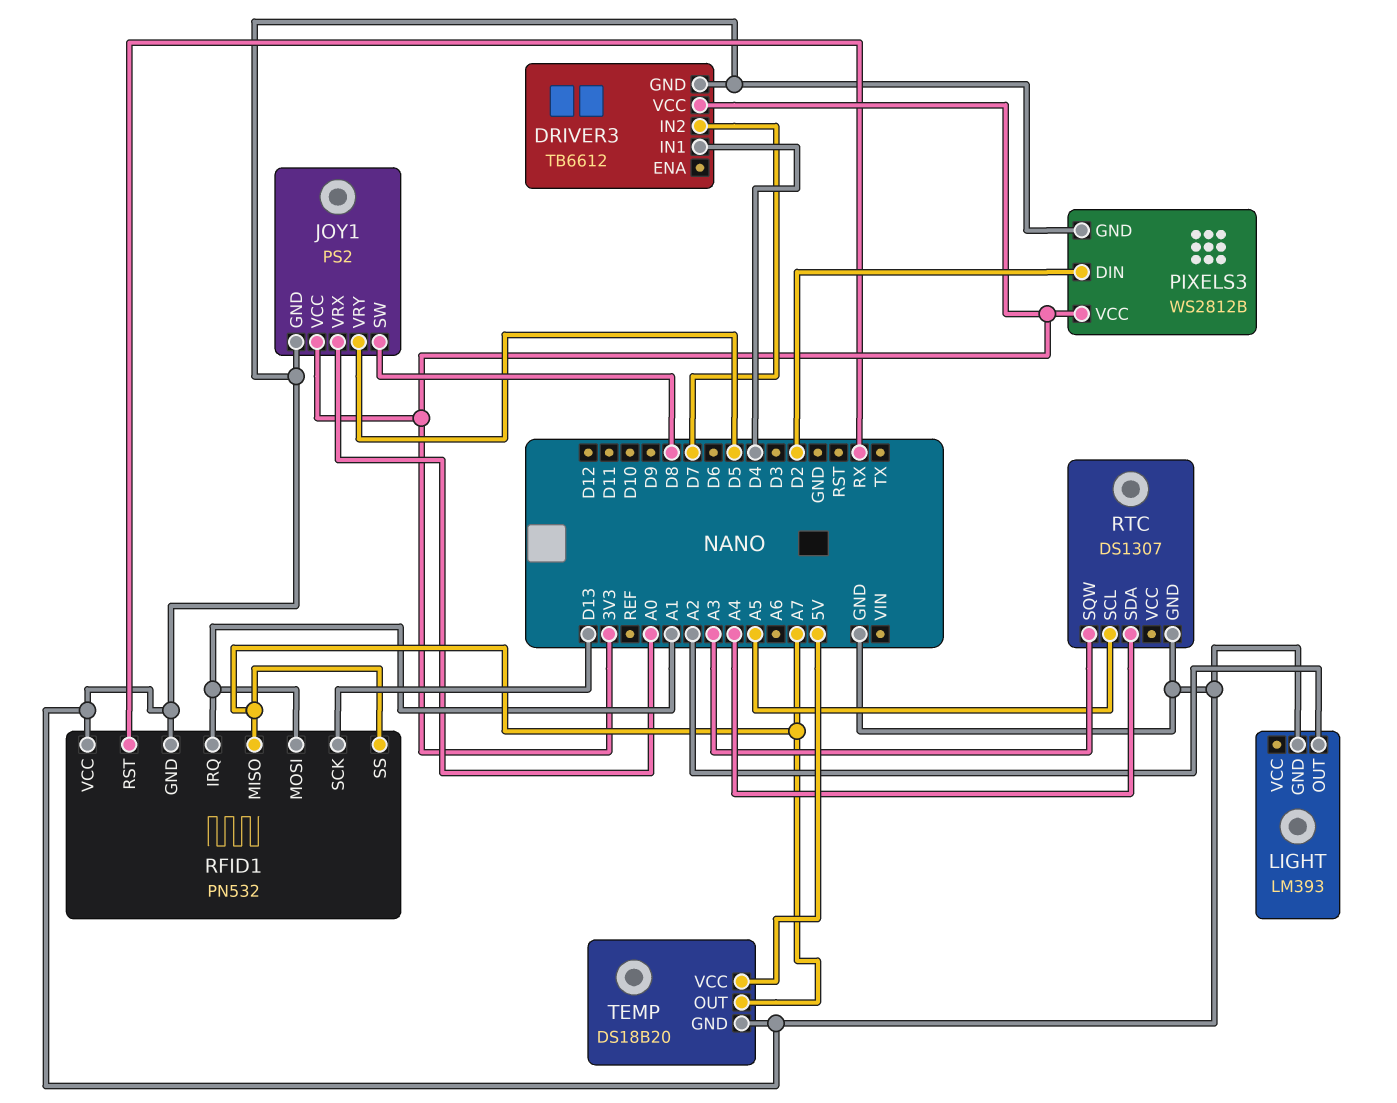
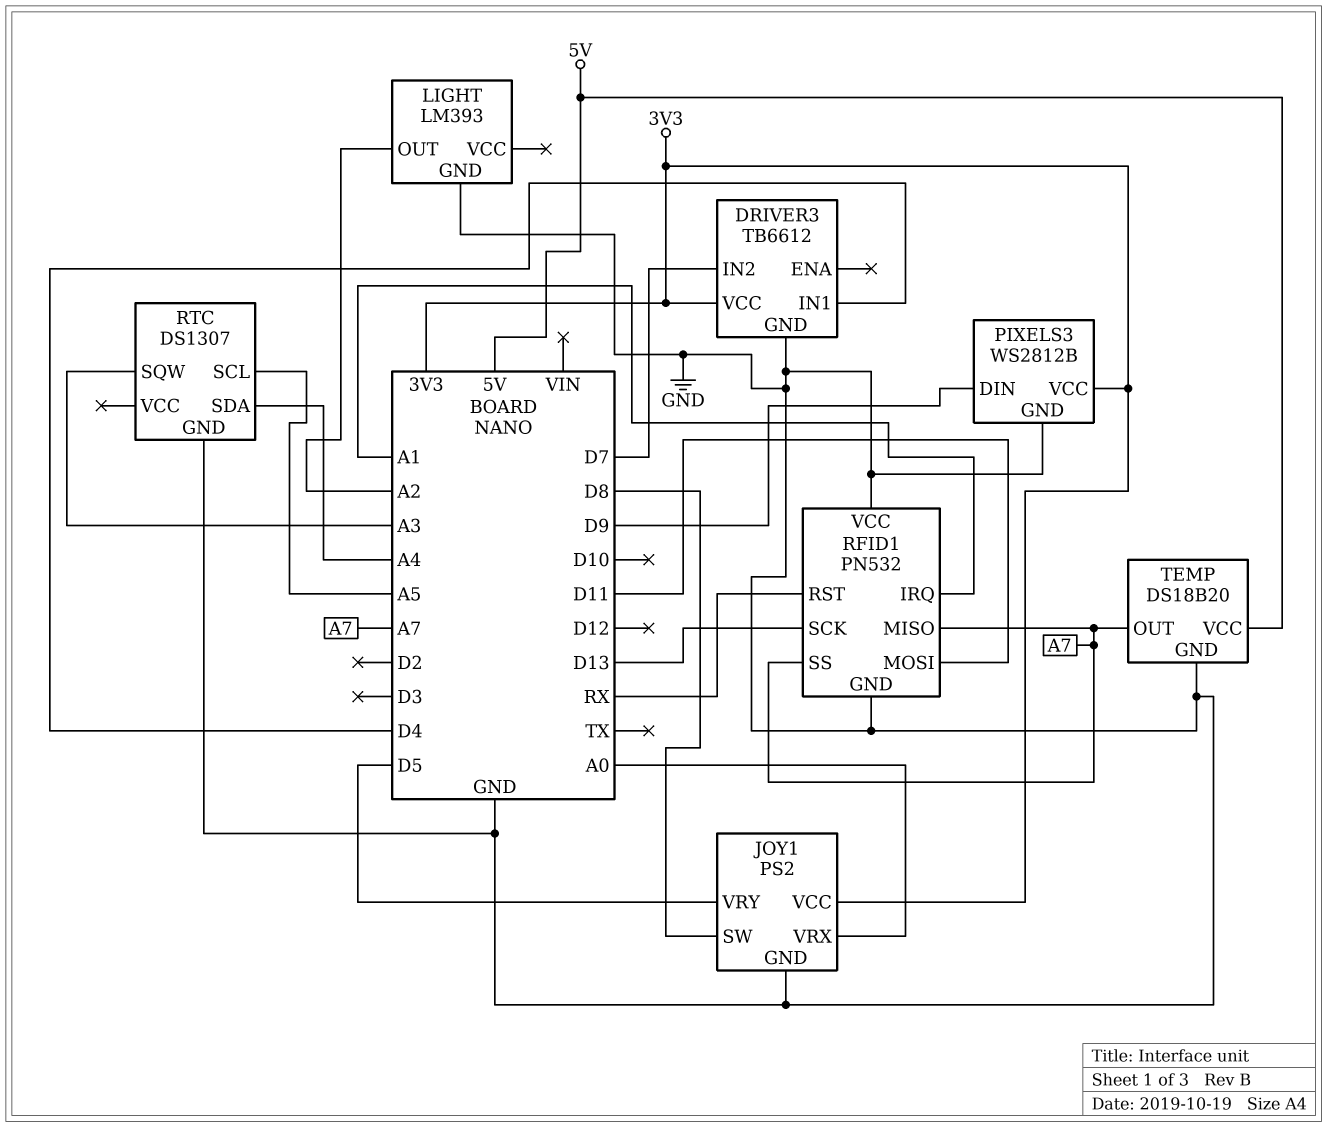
PIXELS3 pin DIN: D2 -> D9
RFID1 pin MOSI: A1 -> D11

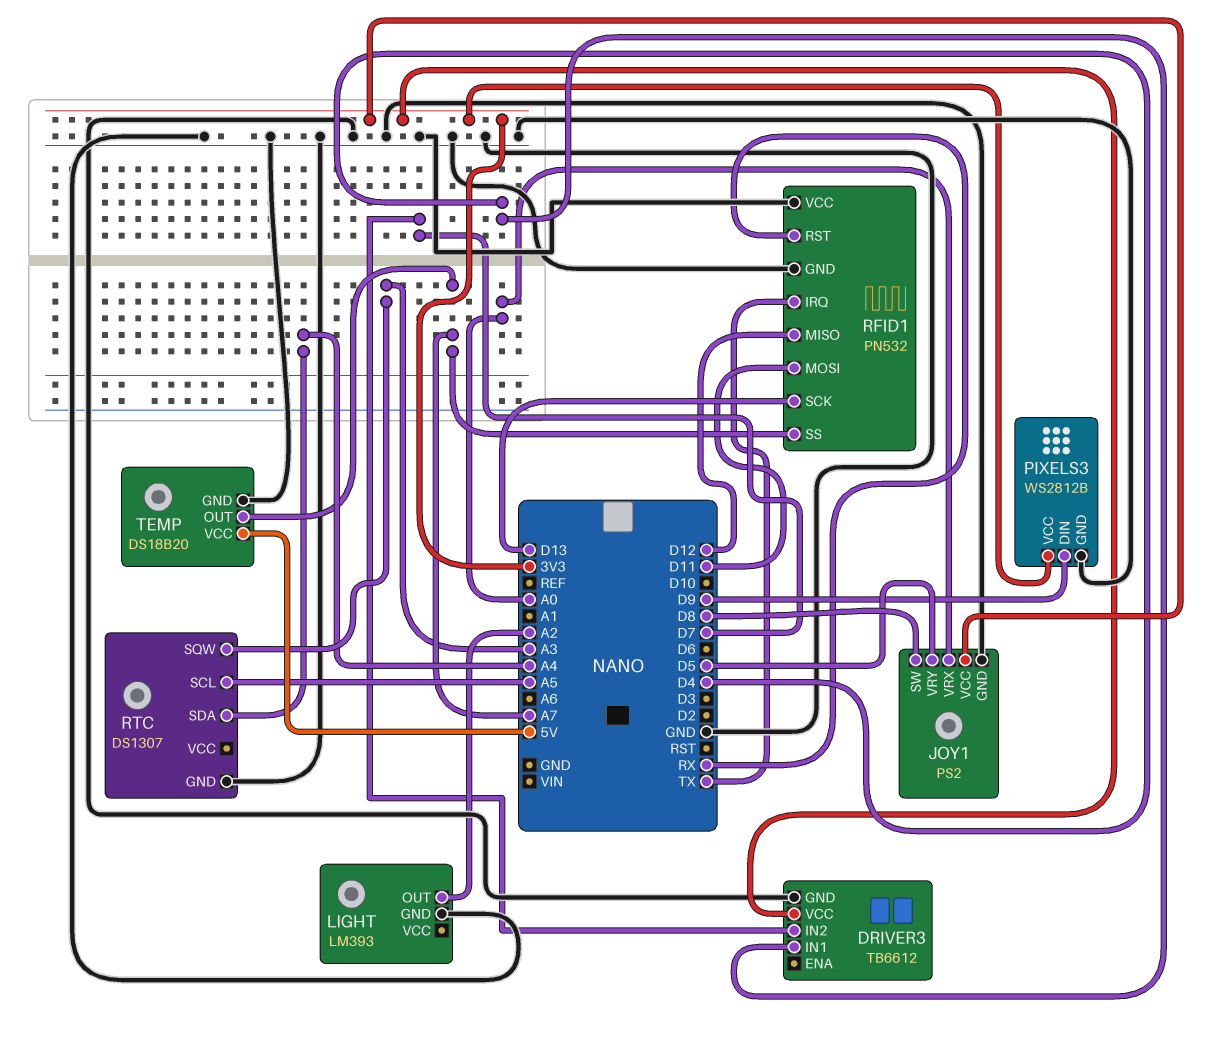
RFID1 pin IRQ: A1 -> TX
RFID1 pin MISO: A7 -> D12

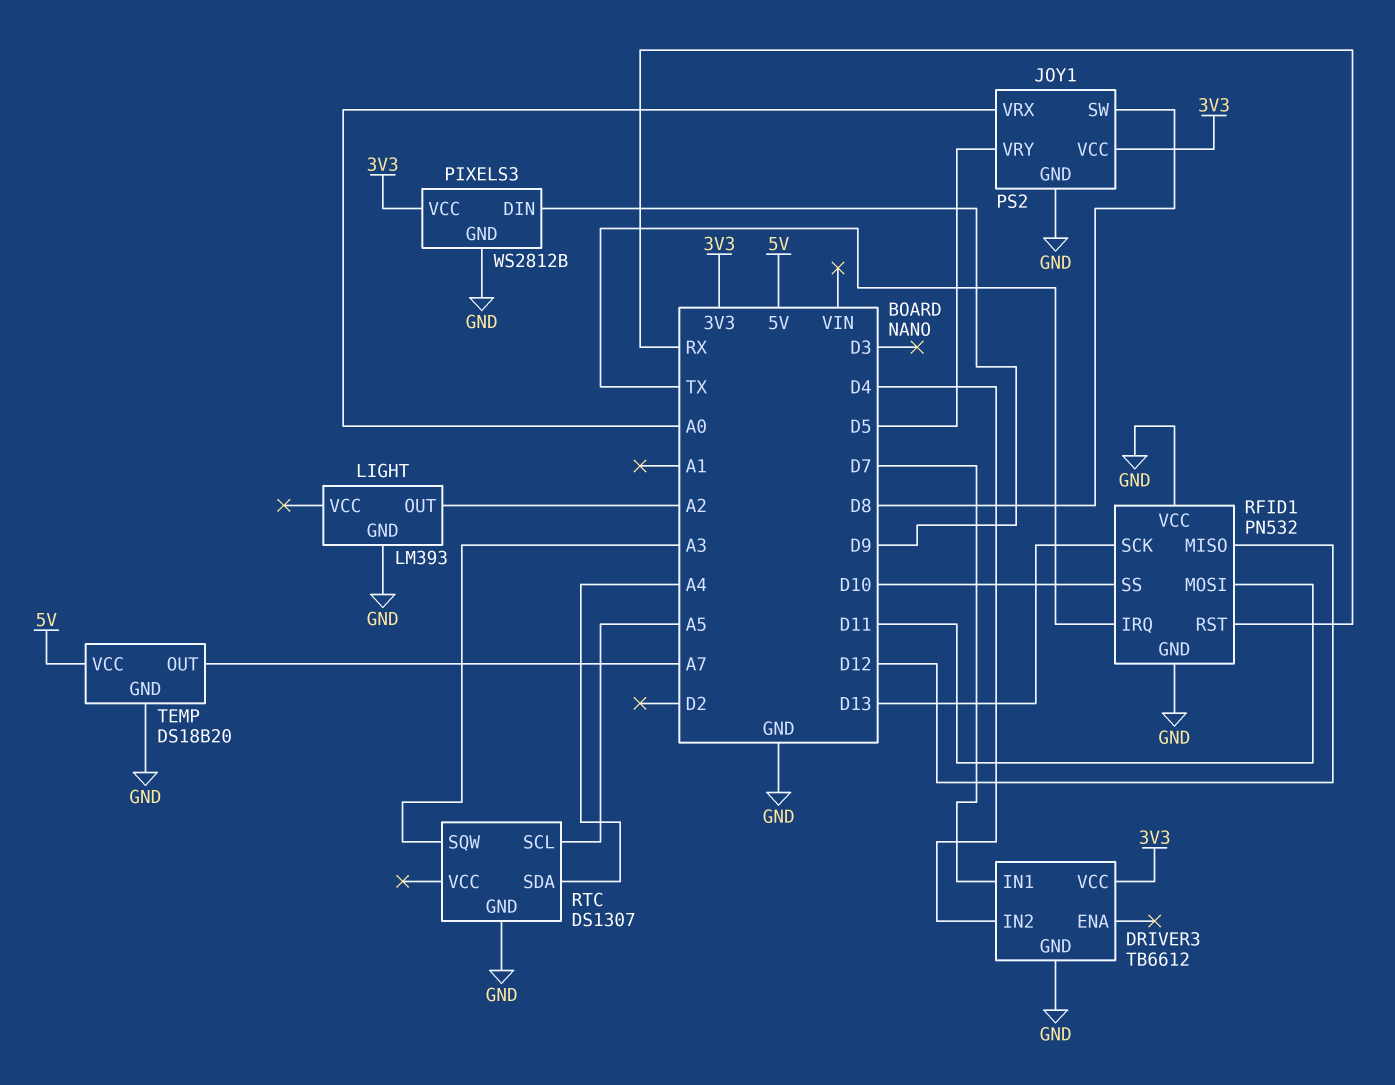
DRIVER3 pin IN1: D4 -> D7
DRIVER3 pin IN2: D7 -> D4
RFID1 pin SS: A7 -> D10

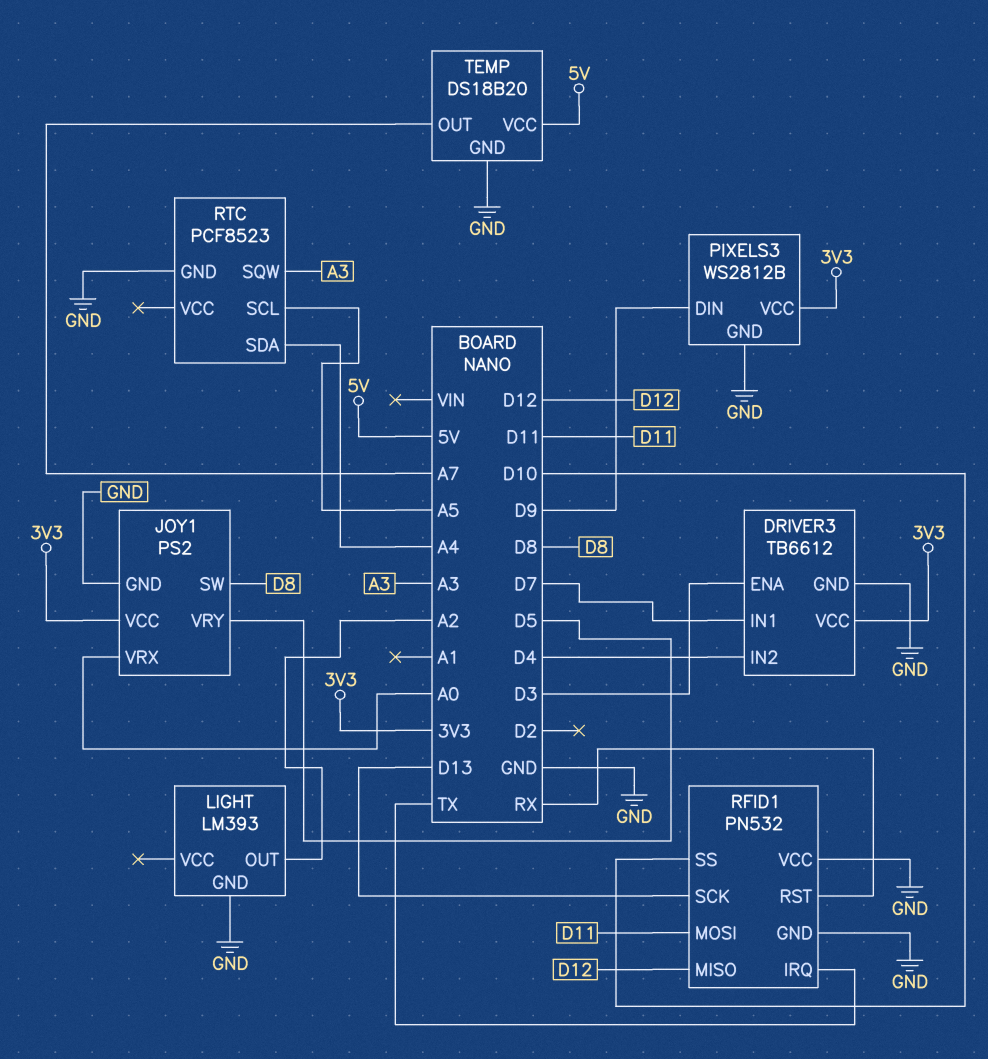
DRIVER3 pin ENA: none -> D3
RTC: DS1307 -> PCF8523

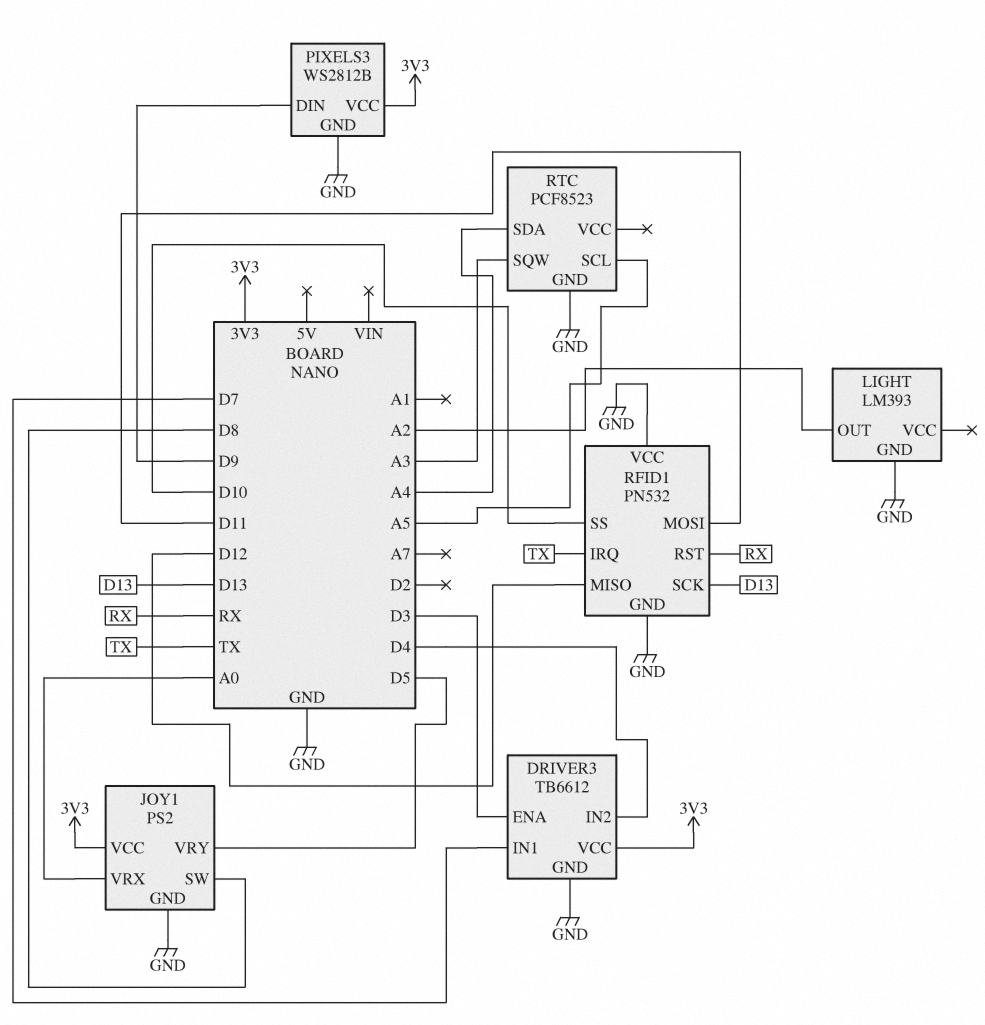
TEMP: DS18B20 -> none
TEMP pin GND: GND -> none
TEMP pin OUT: A7 -> none
TEMP pin VCC: 5V -> none

